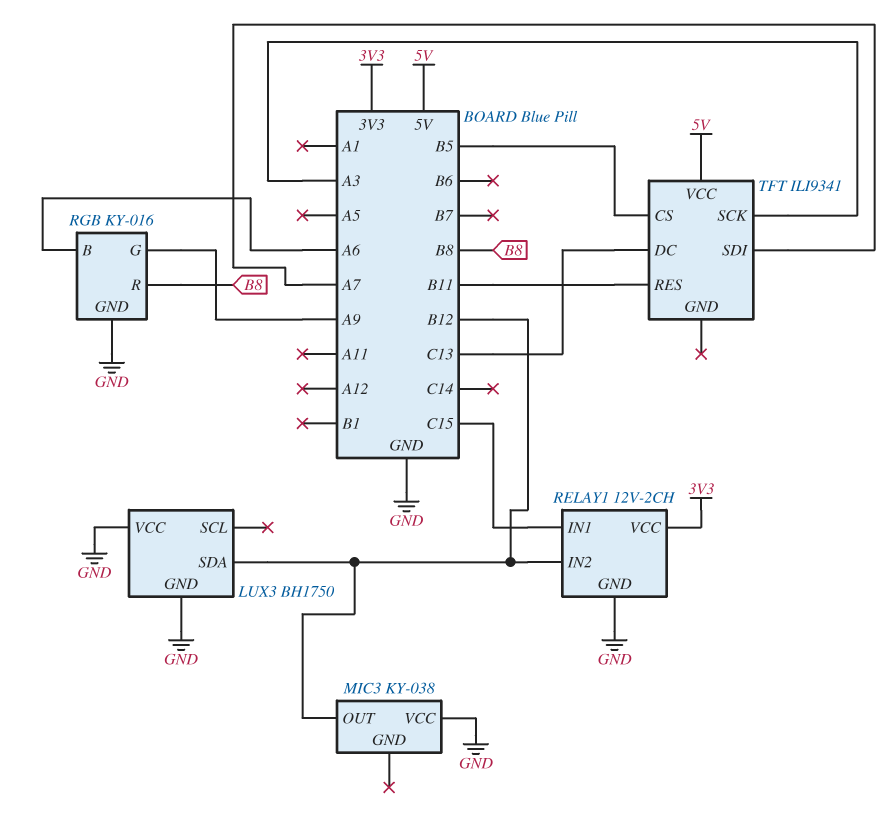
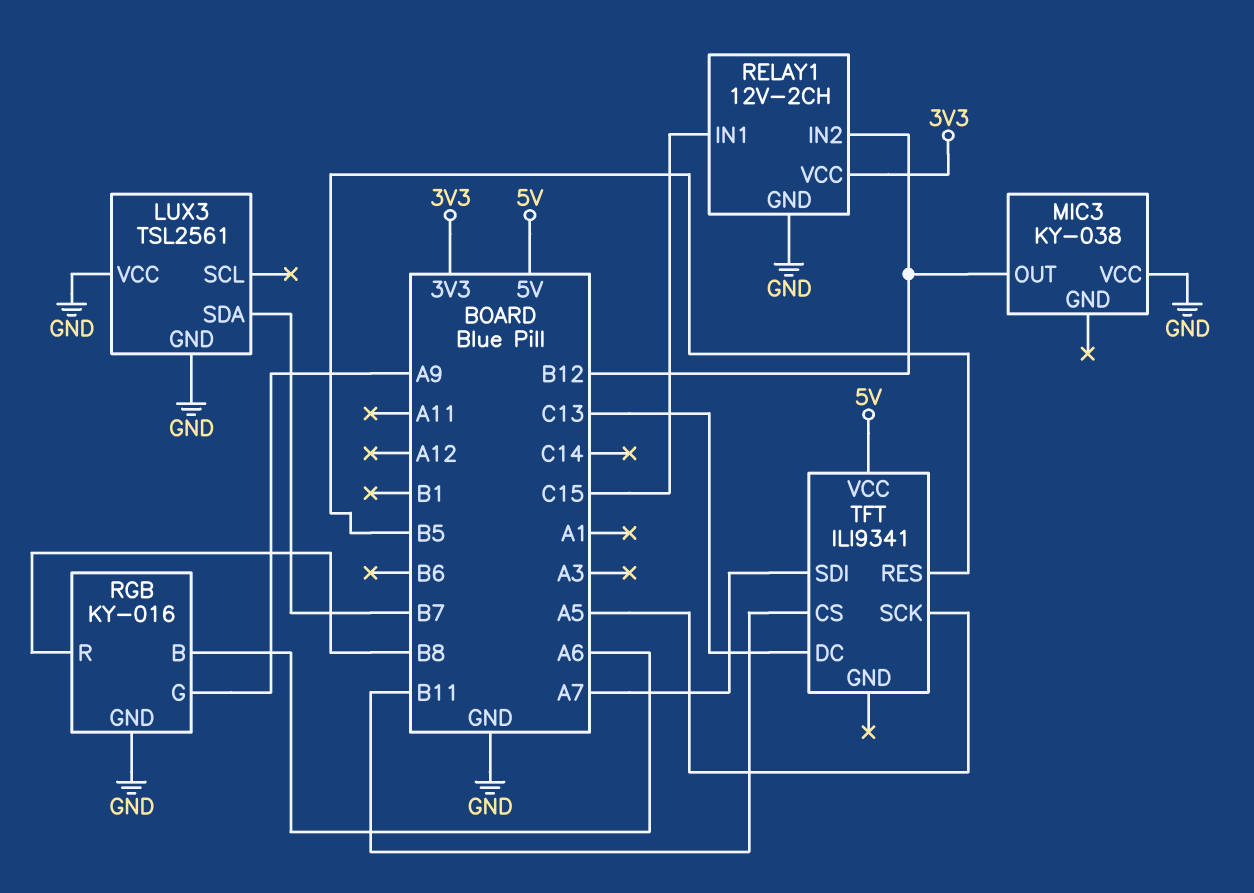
LUX3: BH1750 -> TSL2561
LUX3 pin SDA: B12 -> B7
TFT pin CS: B5 -> B11
TFT pin RES: B11 -> B5
TFT pin SCK: A3 -> A5

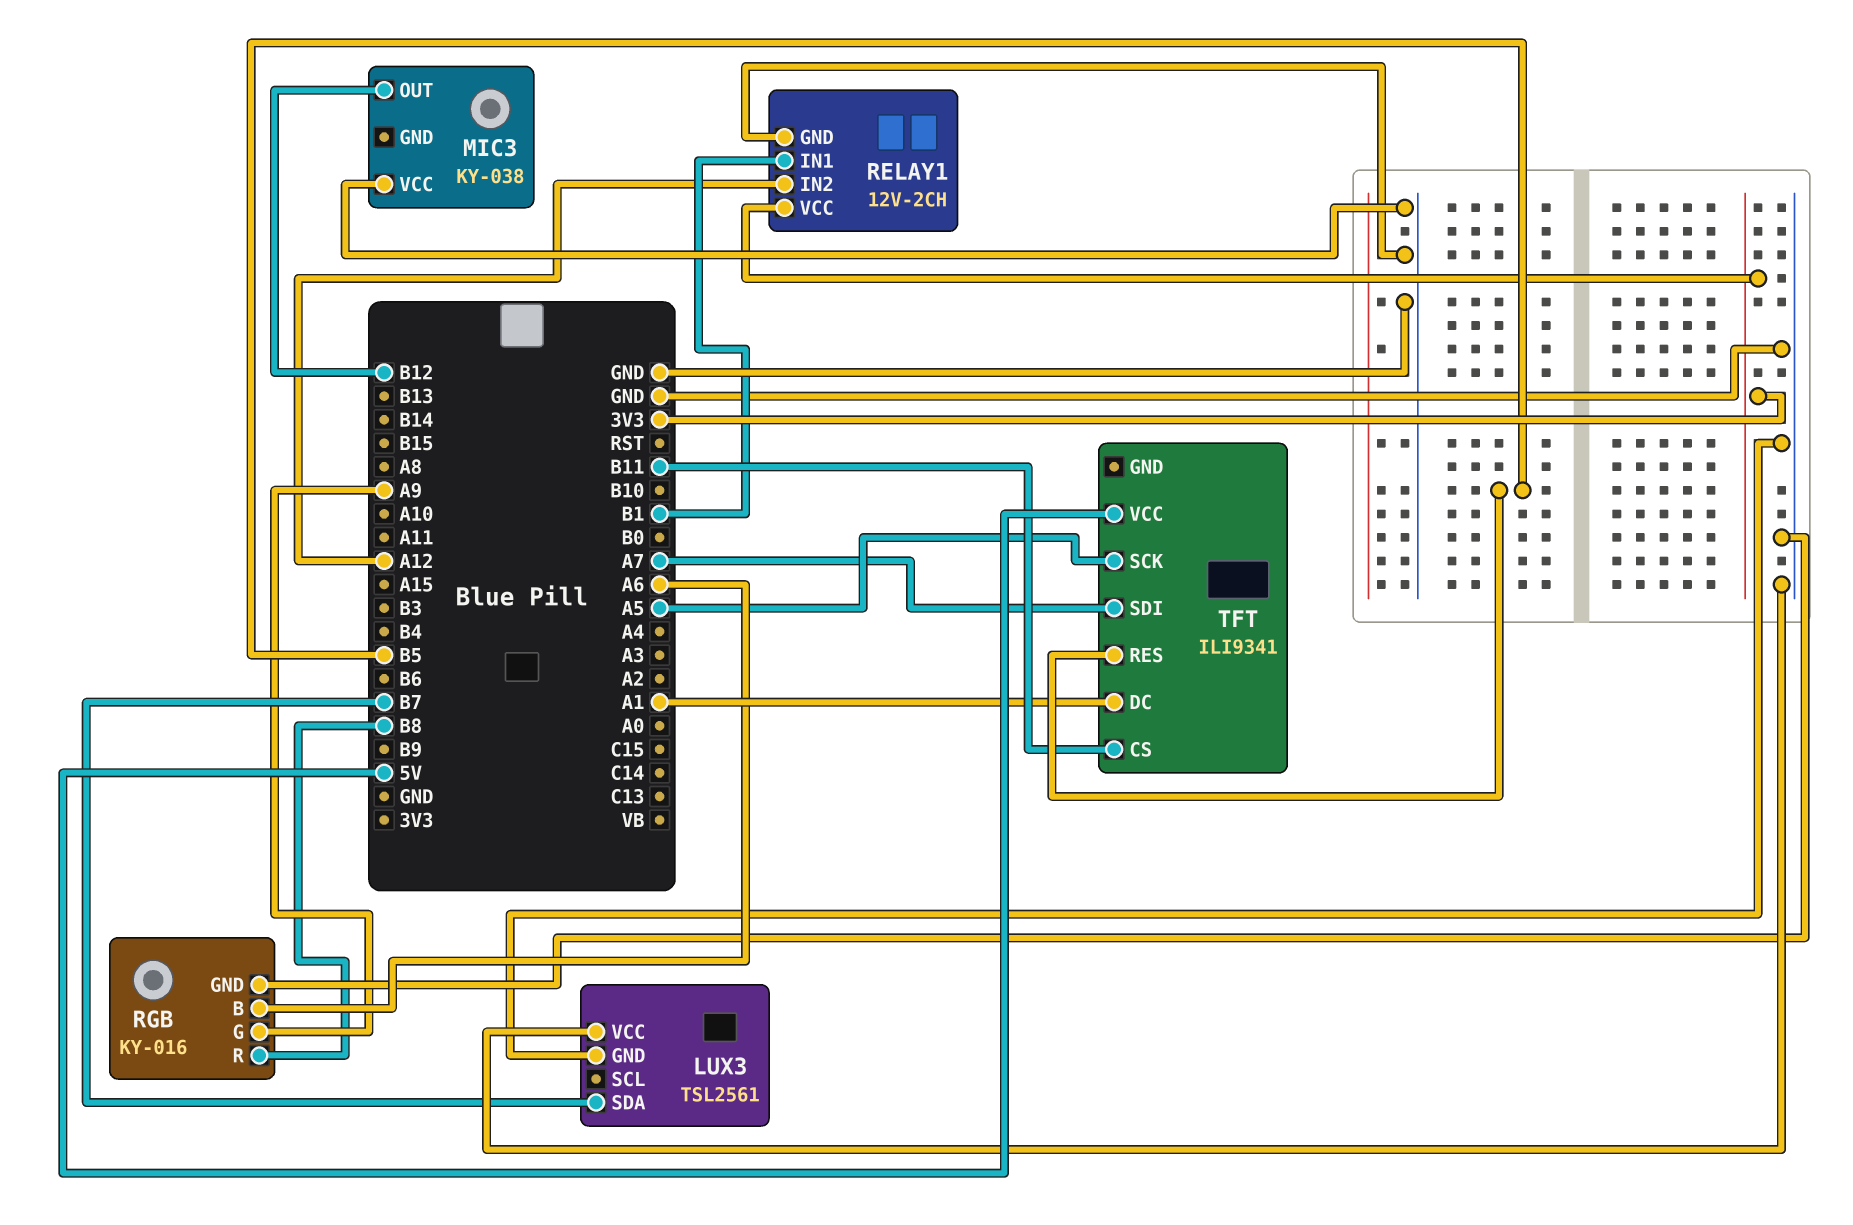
RELAY1 pin IN1: C15 -> B1
RELAY1 pin IN2: B12 -> A12
TFT pin DC: C13 -> A1

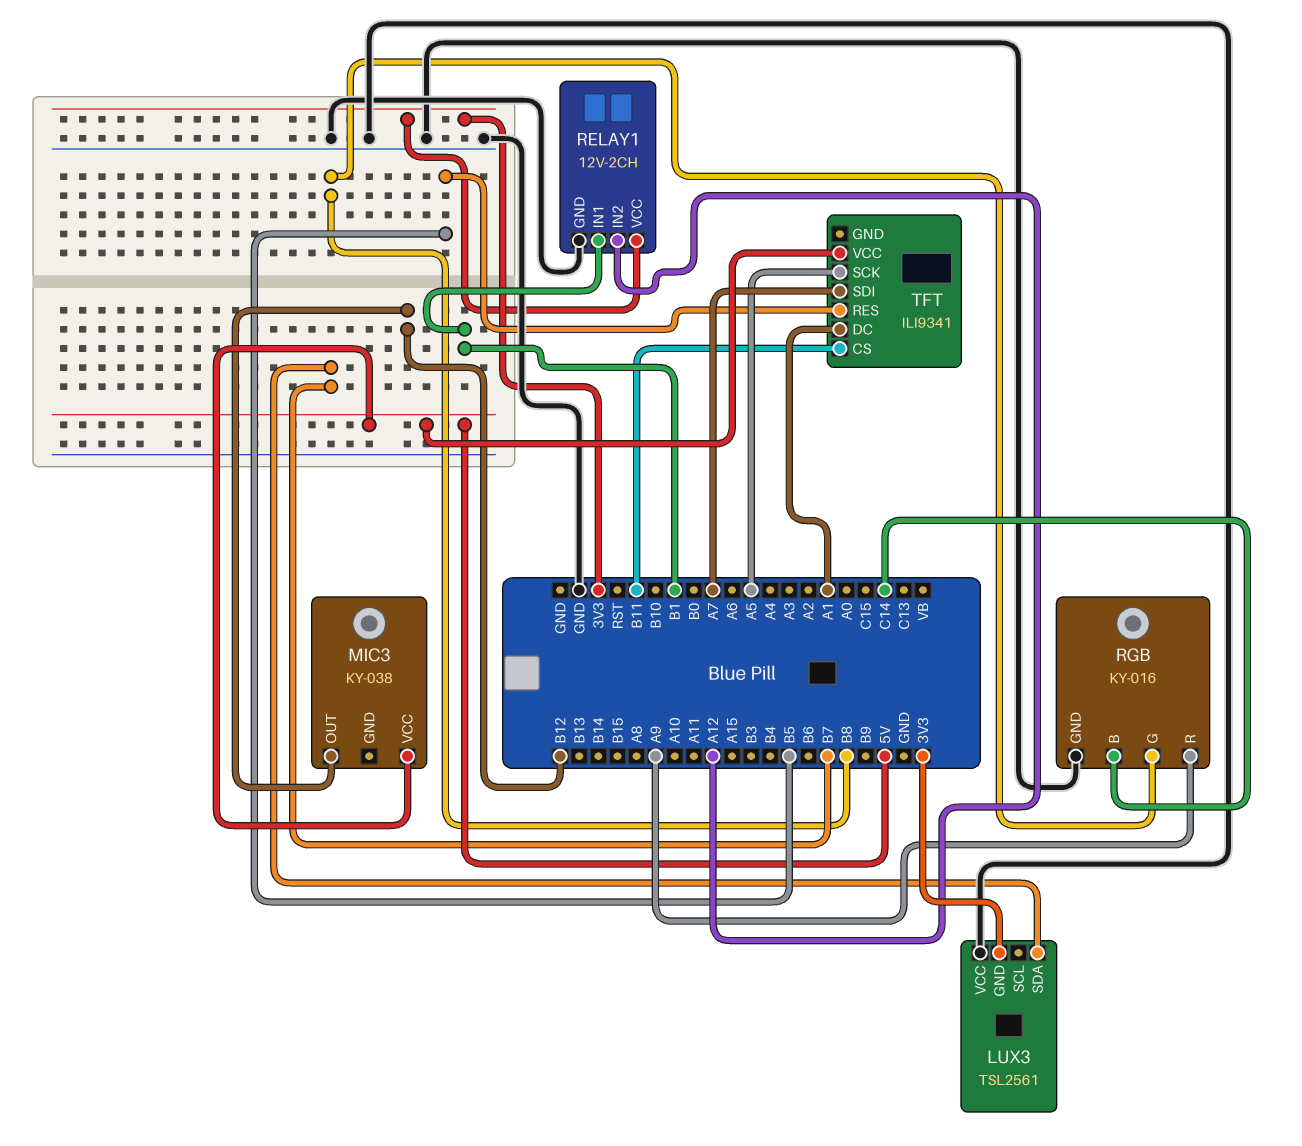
LUX3 pin GND: GND -> 3V3
MIC3 pin VCC: GND -> 5V
RGB pin B: A6 -> C14
RGB pin G: A9 -> B8
RGB pin R: B8 -> A9

